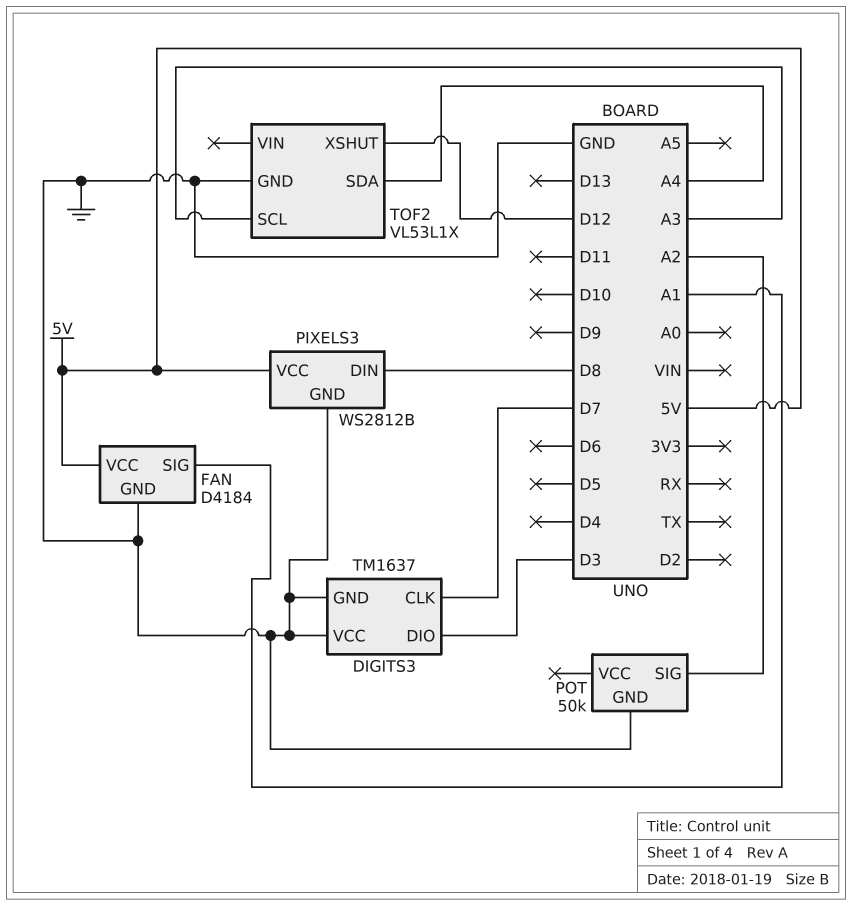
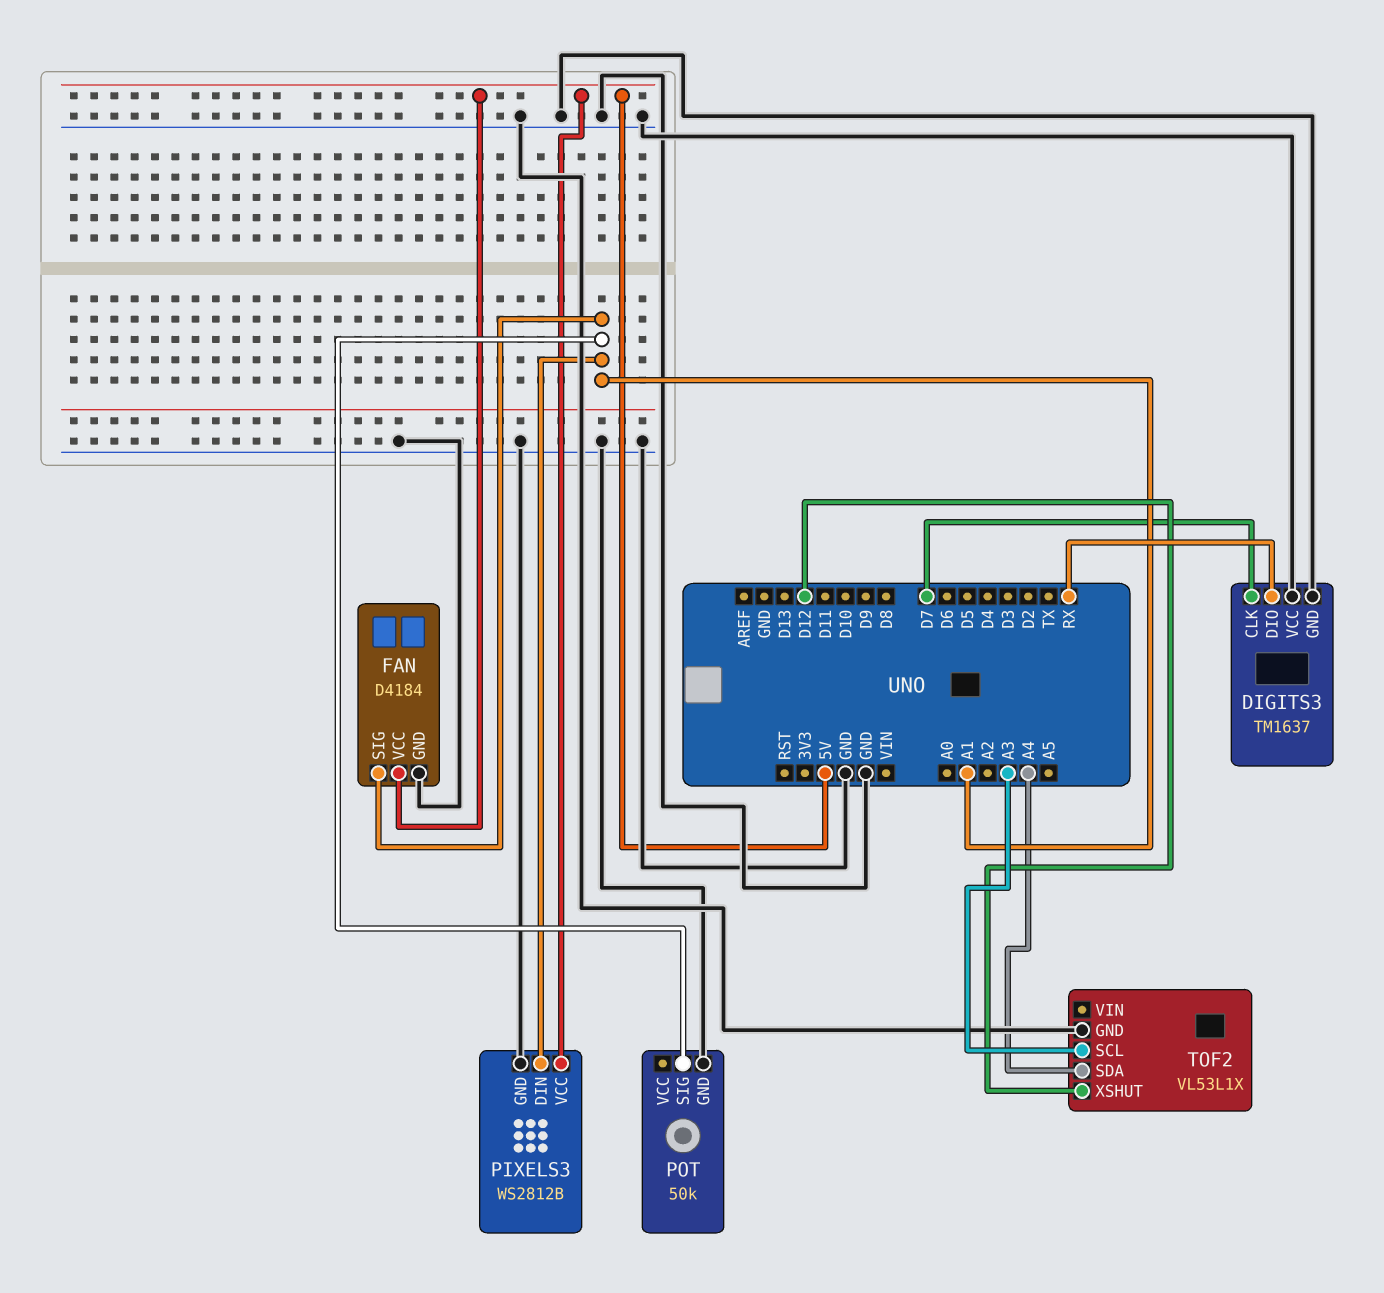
DIGITS3 pin DIO: D3 -> RX
PIXELS3 pin DIN: D8 -> A1
POT pin SIG: A2 -> A1

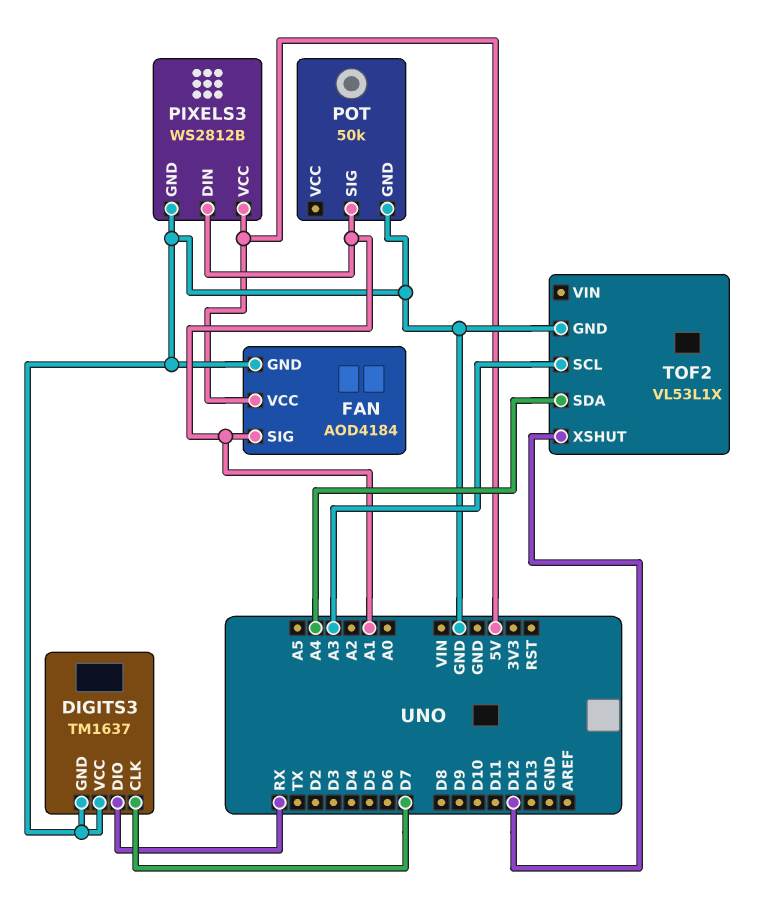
FAN: D4184 -> AOD4184

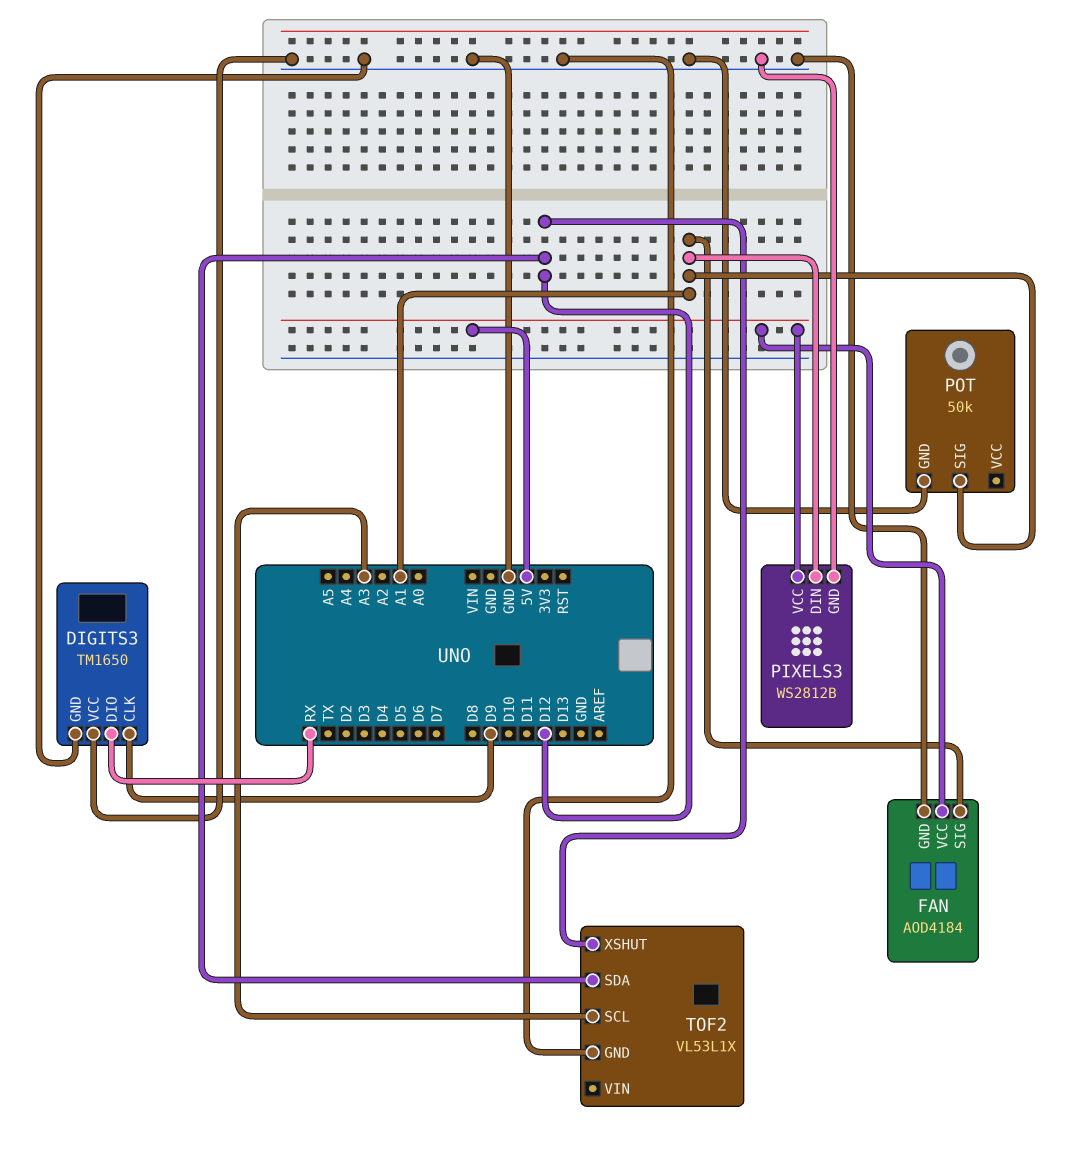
DIGITS3: TM1637 -> TM1650
DIGITS3 pin CLK: D7 -> D9
TOF2 pin SDA: A4 -> D12

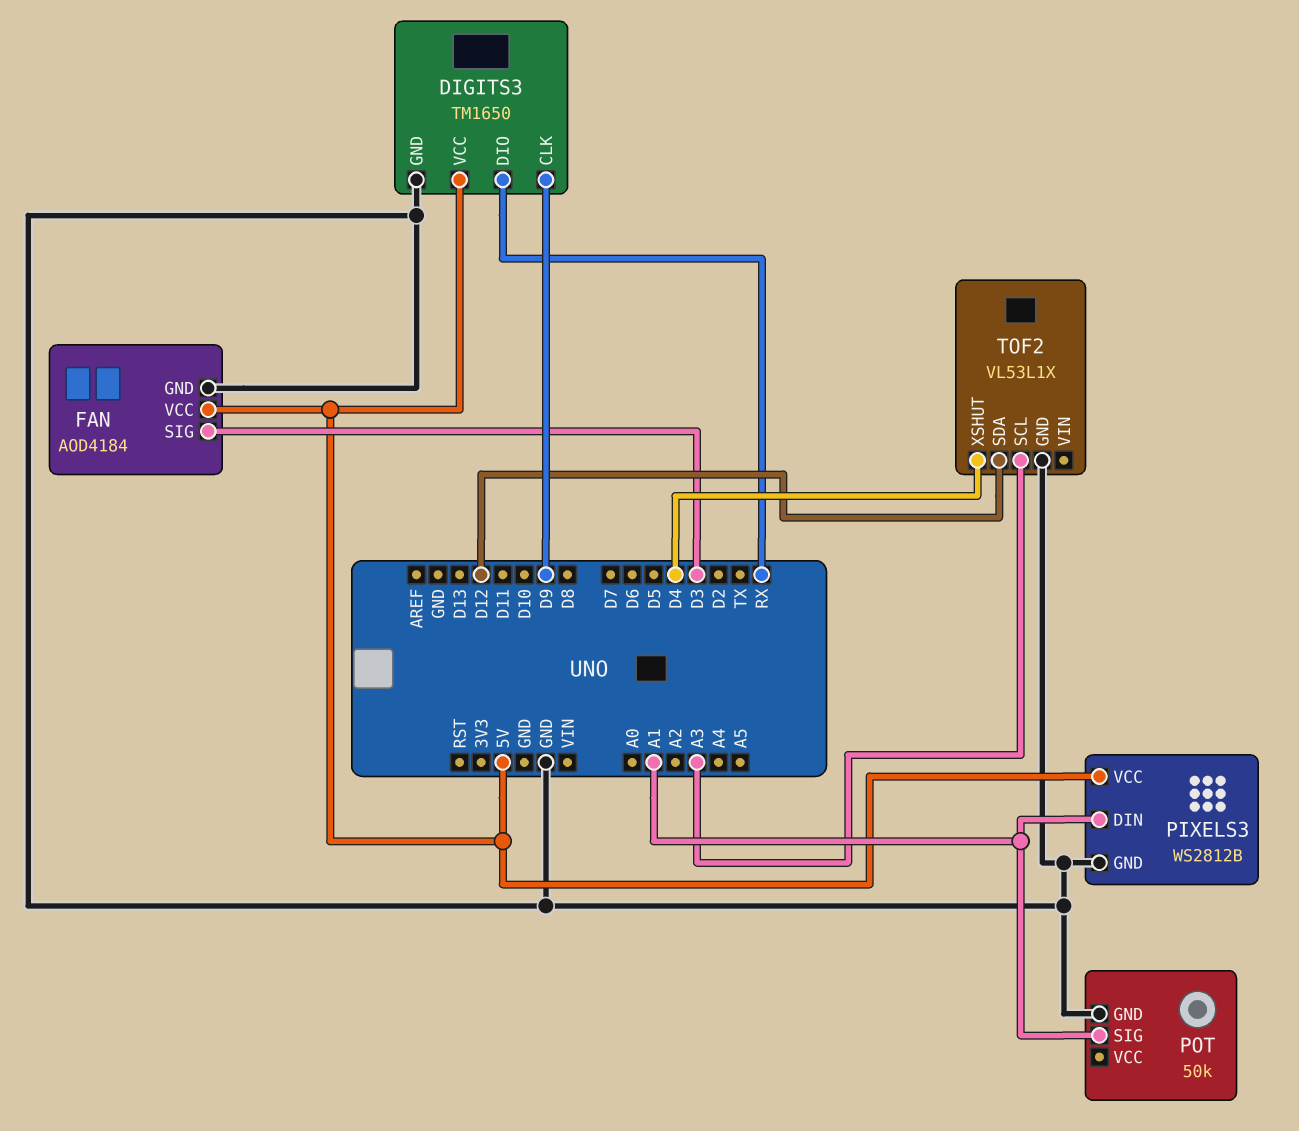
DIGITS3 pin VCC: GND -> 5V
FAN pin SIG: A1 -> D3
TOF2 pin XSHUT: D12 -> D4

